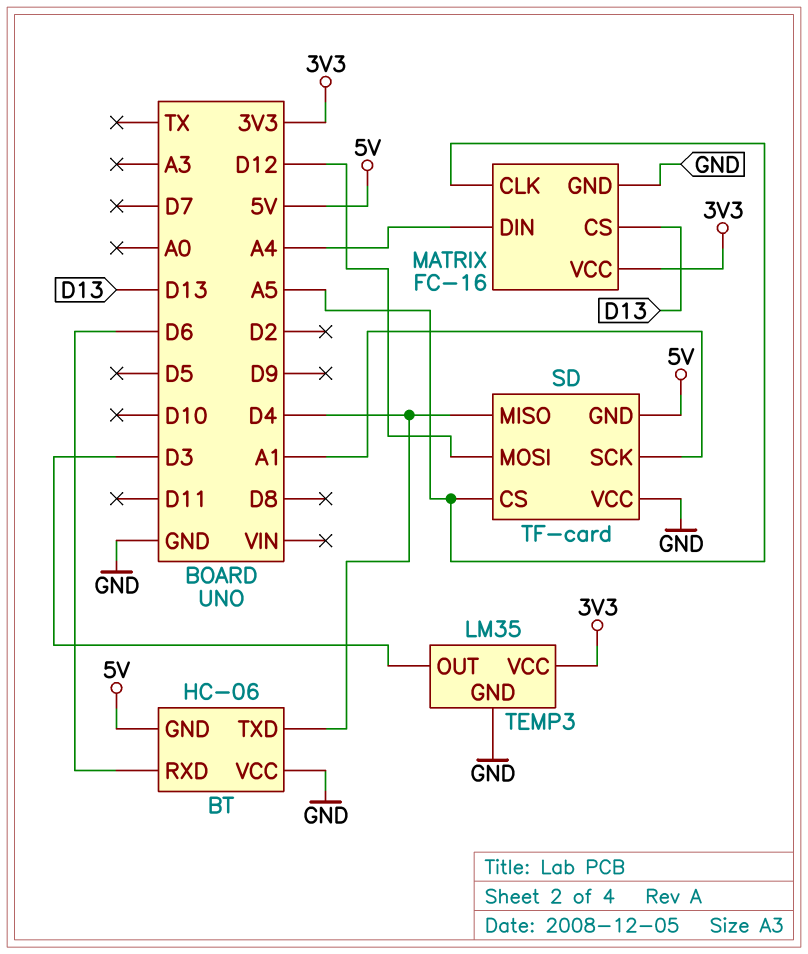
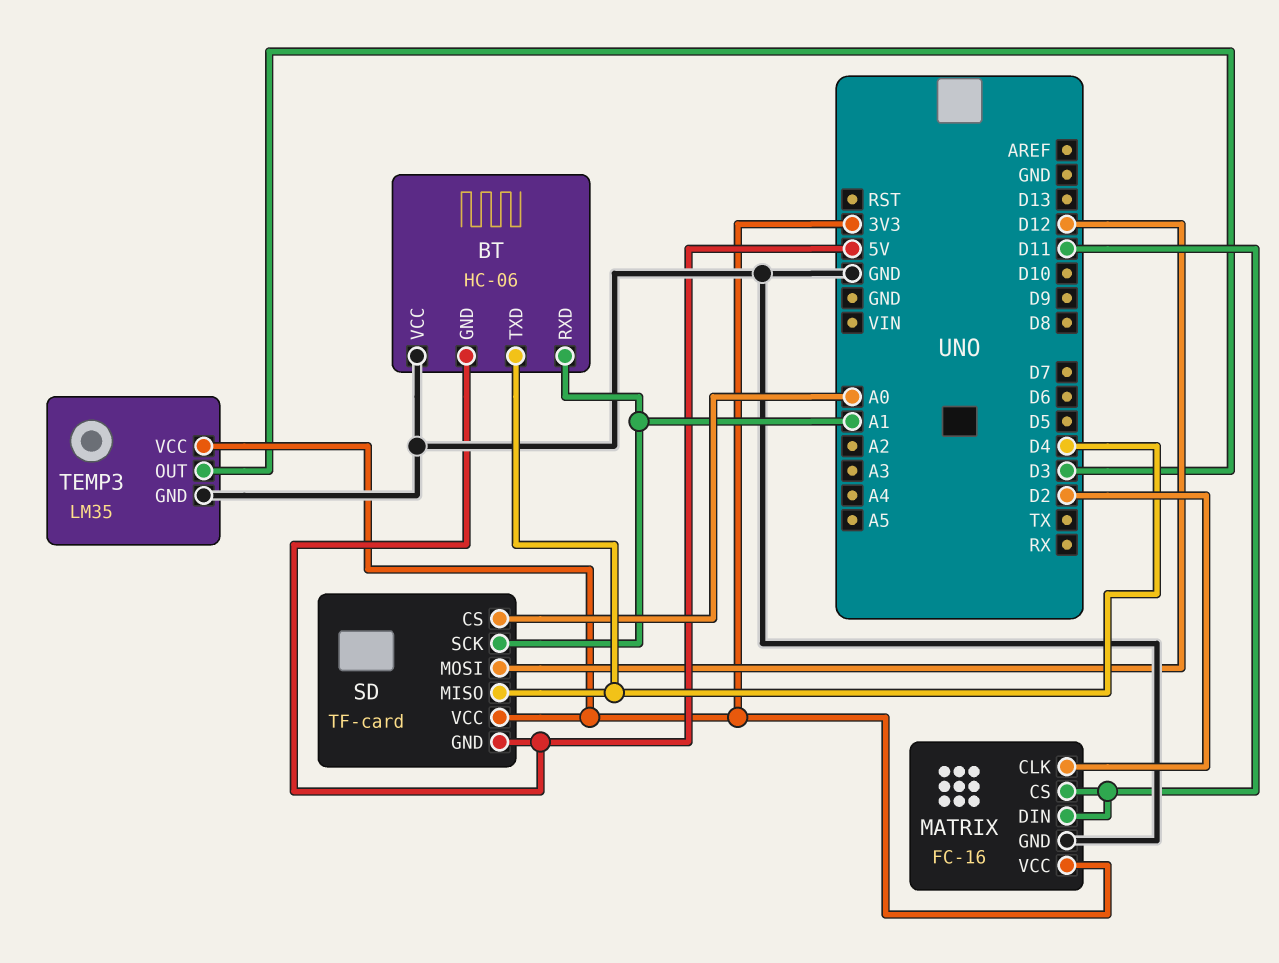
BT pin RXD: D6 -> A1
MATRIX pin CLK: A5 -> D2
MATRIX pin CS: D13 -> D11
MATRIX pin DIN: A4 -> D11
SD pin CS: A5 -> A0
SD pin VCC: GND -> 3V3

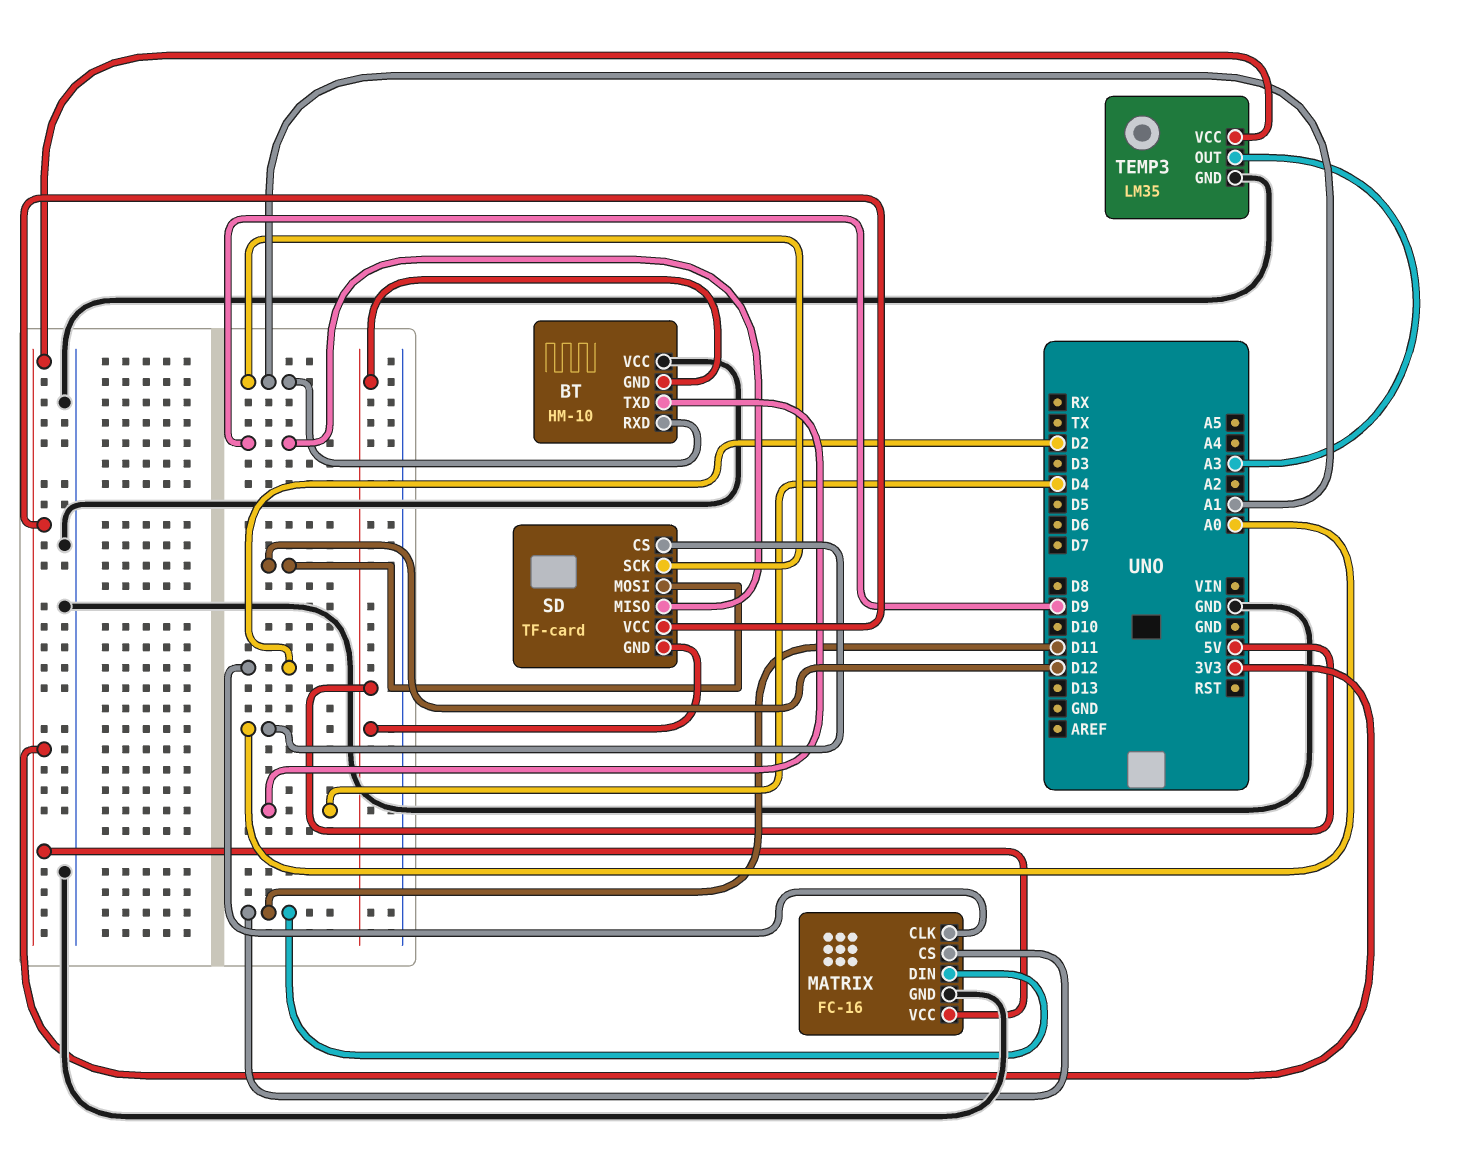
BT: HC-06 -> HM-10
SD pin MISO: D4 -> D9
TEMP3 pin OUT: D3 -> A3

